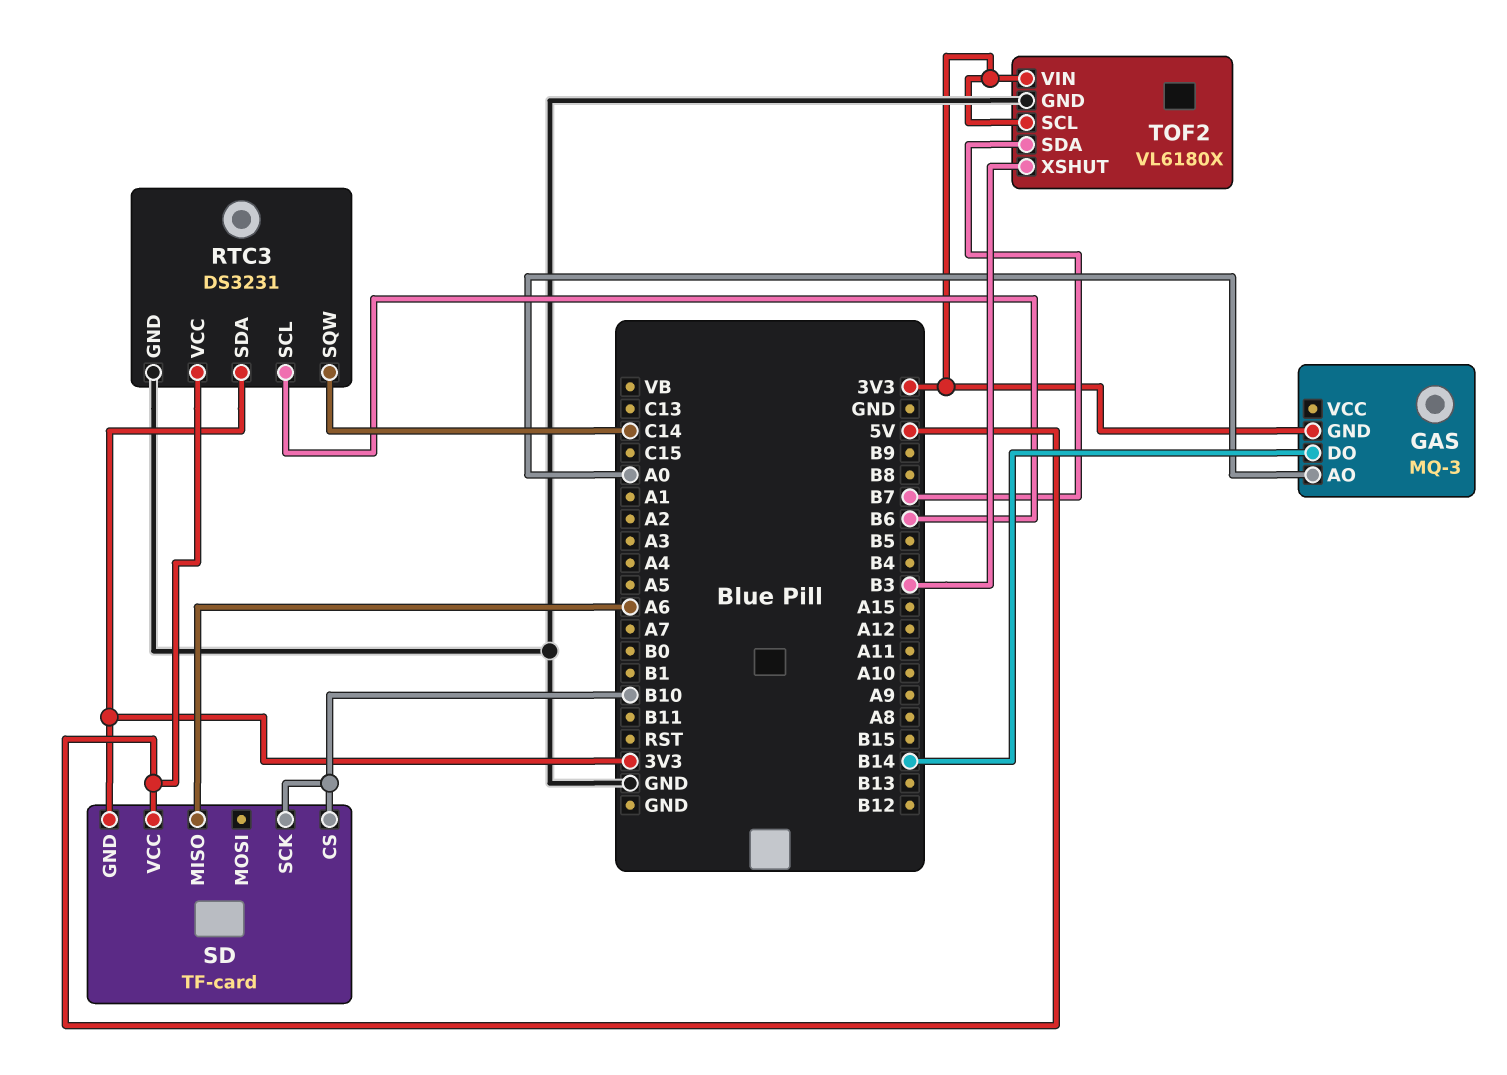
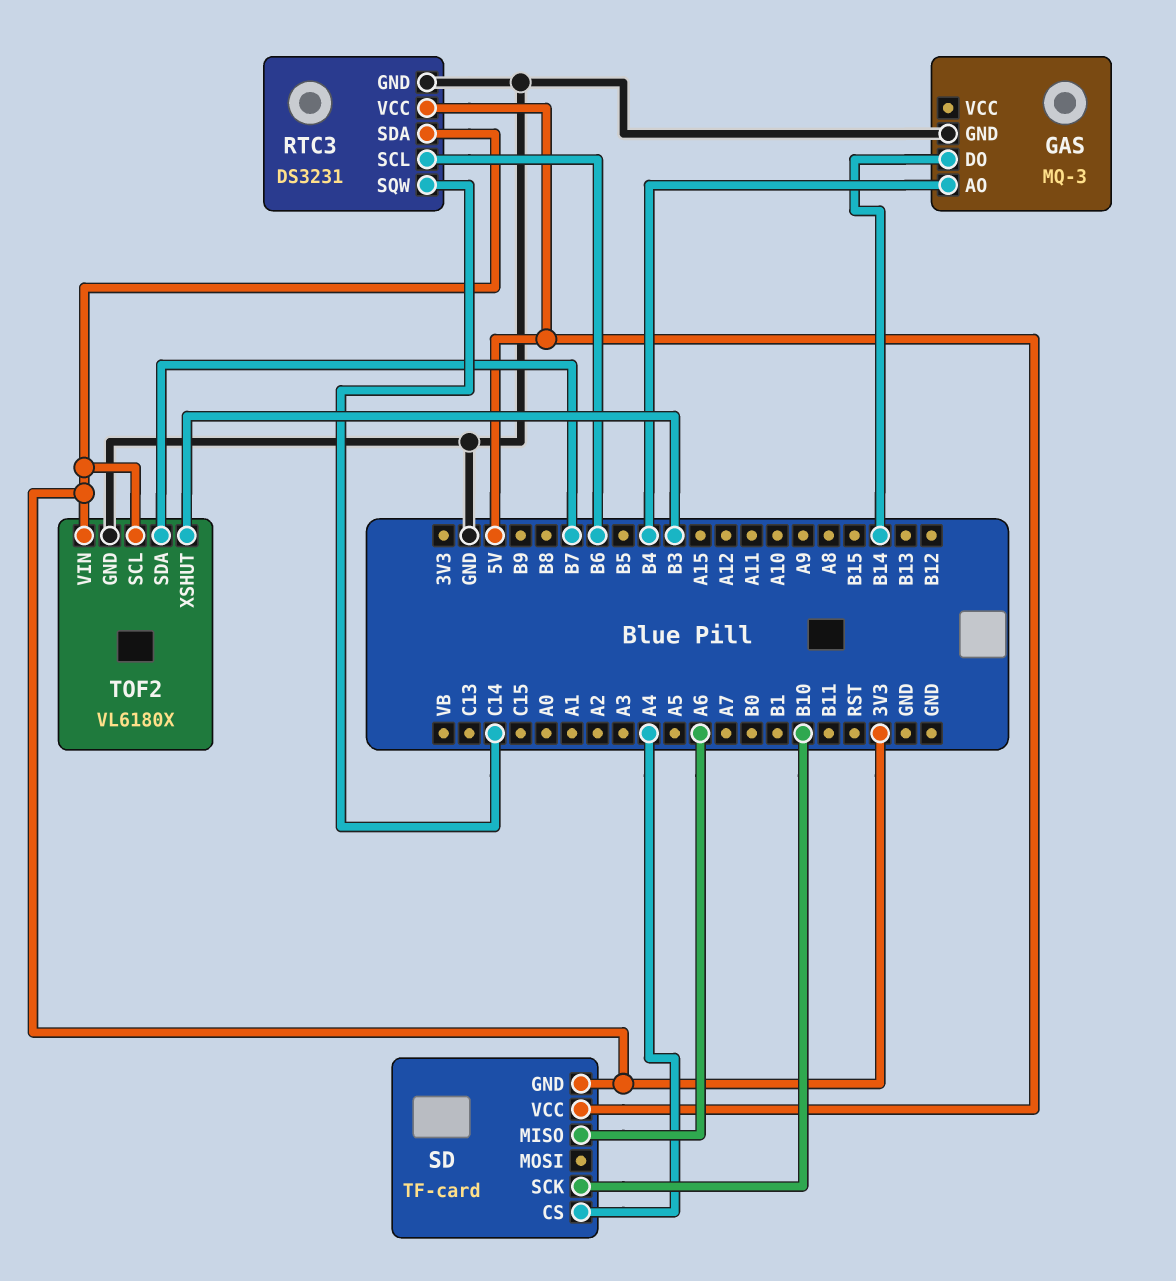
GAS pin AO: A0 -> B4
GAS pin GND: 3V3 -> GND
SD pin CS: B10 -> A4

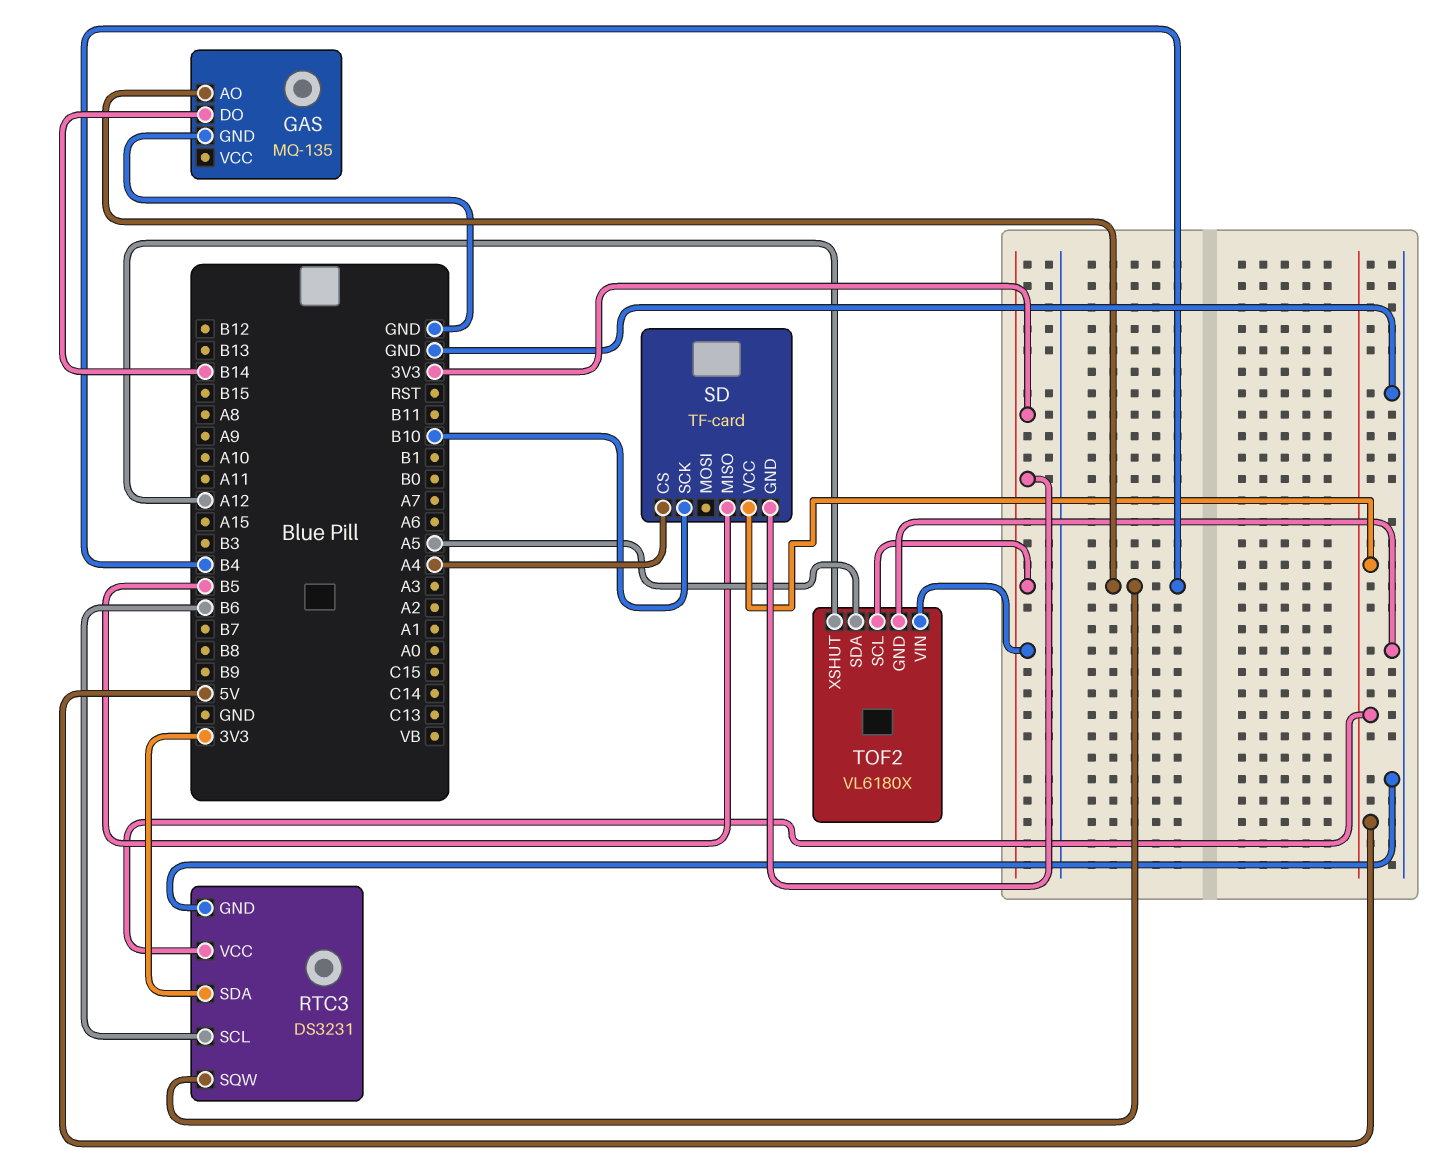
GAS: MQ-3 -> MQ-135
RTC3 pin SQW: C14 -> B4
SD pin MISO: A6 -> B5
TOF2 pin SDA: B7 -> A5
TOF2 pin XSHUT: B3 -> A12

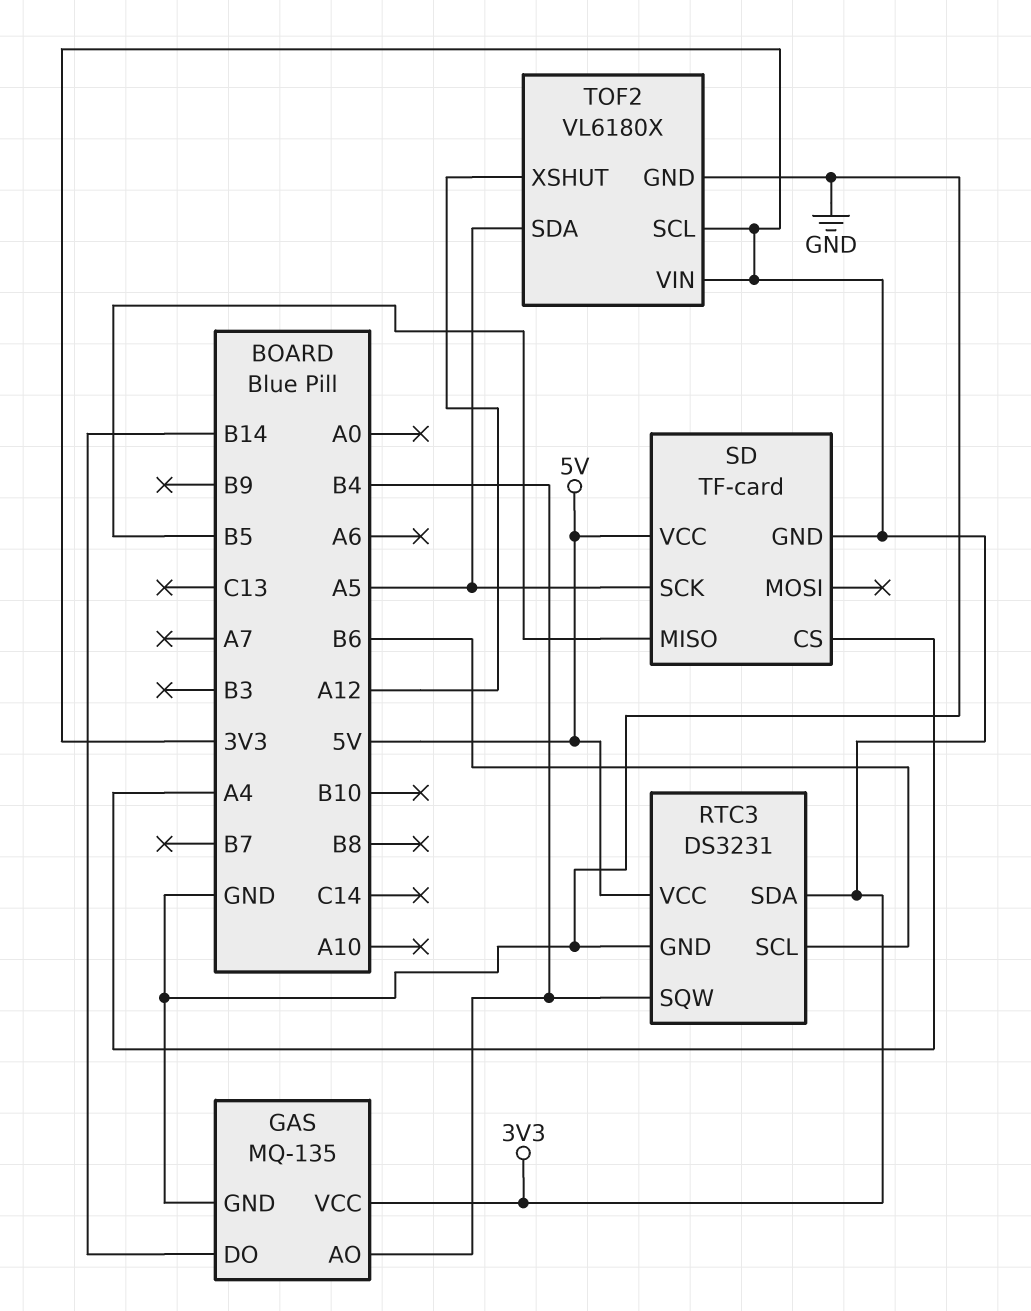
GAS pin VCC: none -> 3V3
SD pin SCK: B10 -> A5

